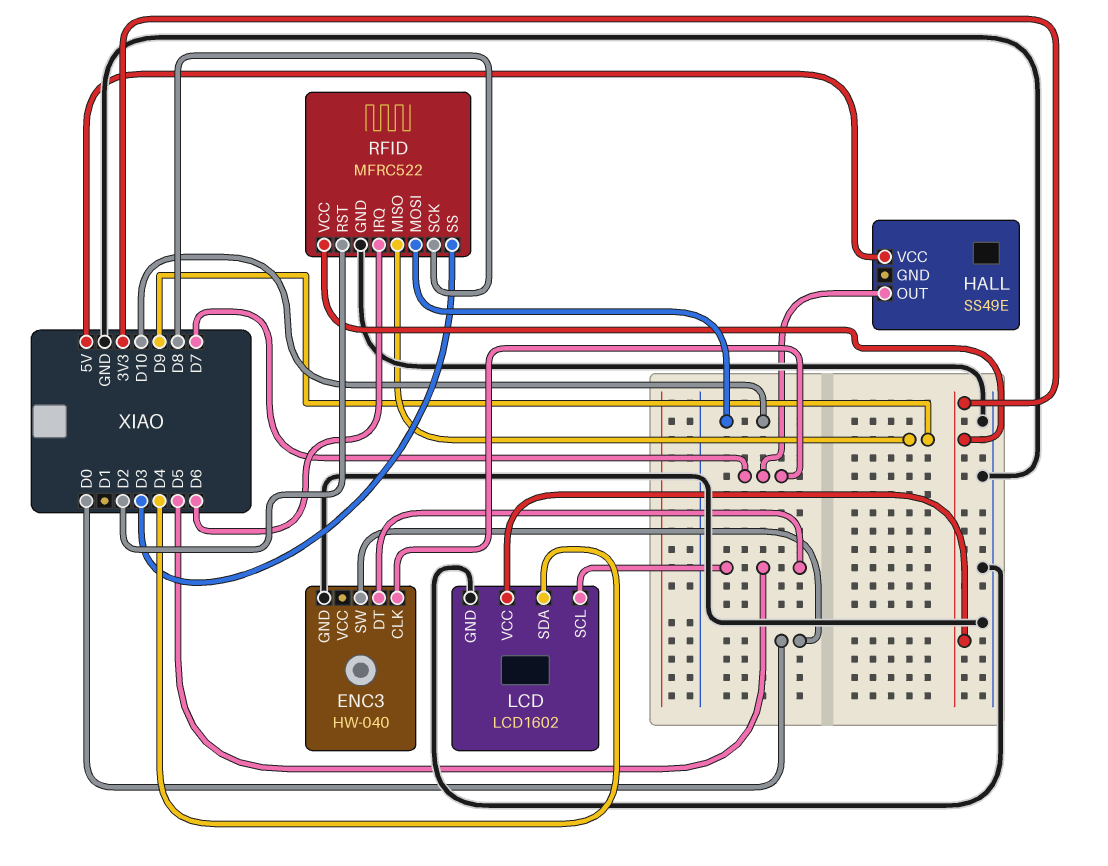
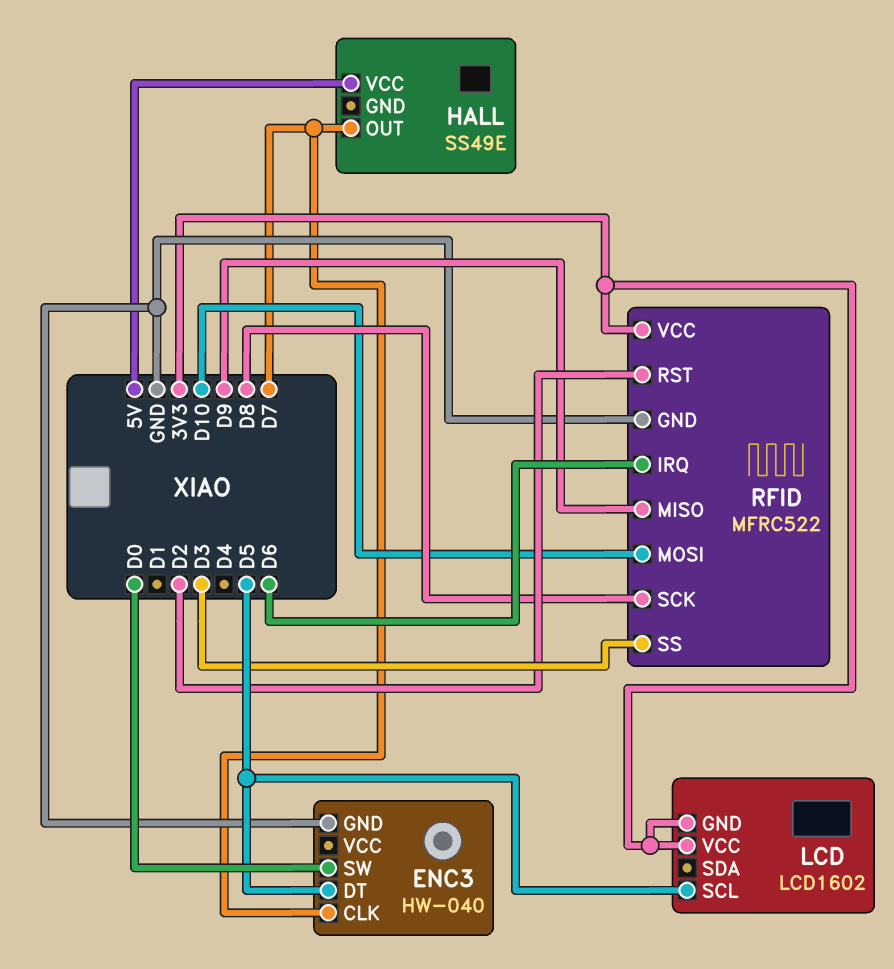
LCD pin GND: GND -> 3V3
LCD pin SDA: D4 -> none

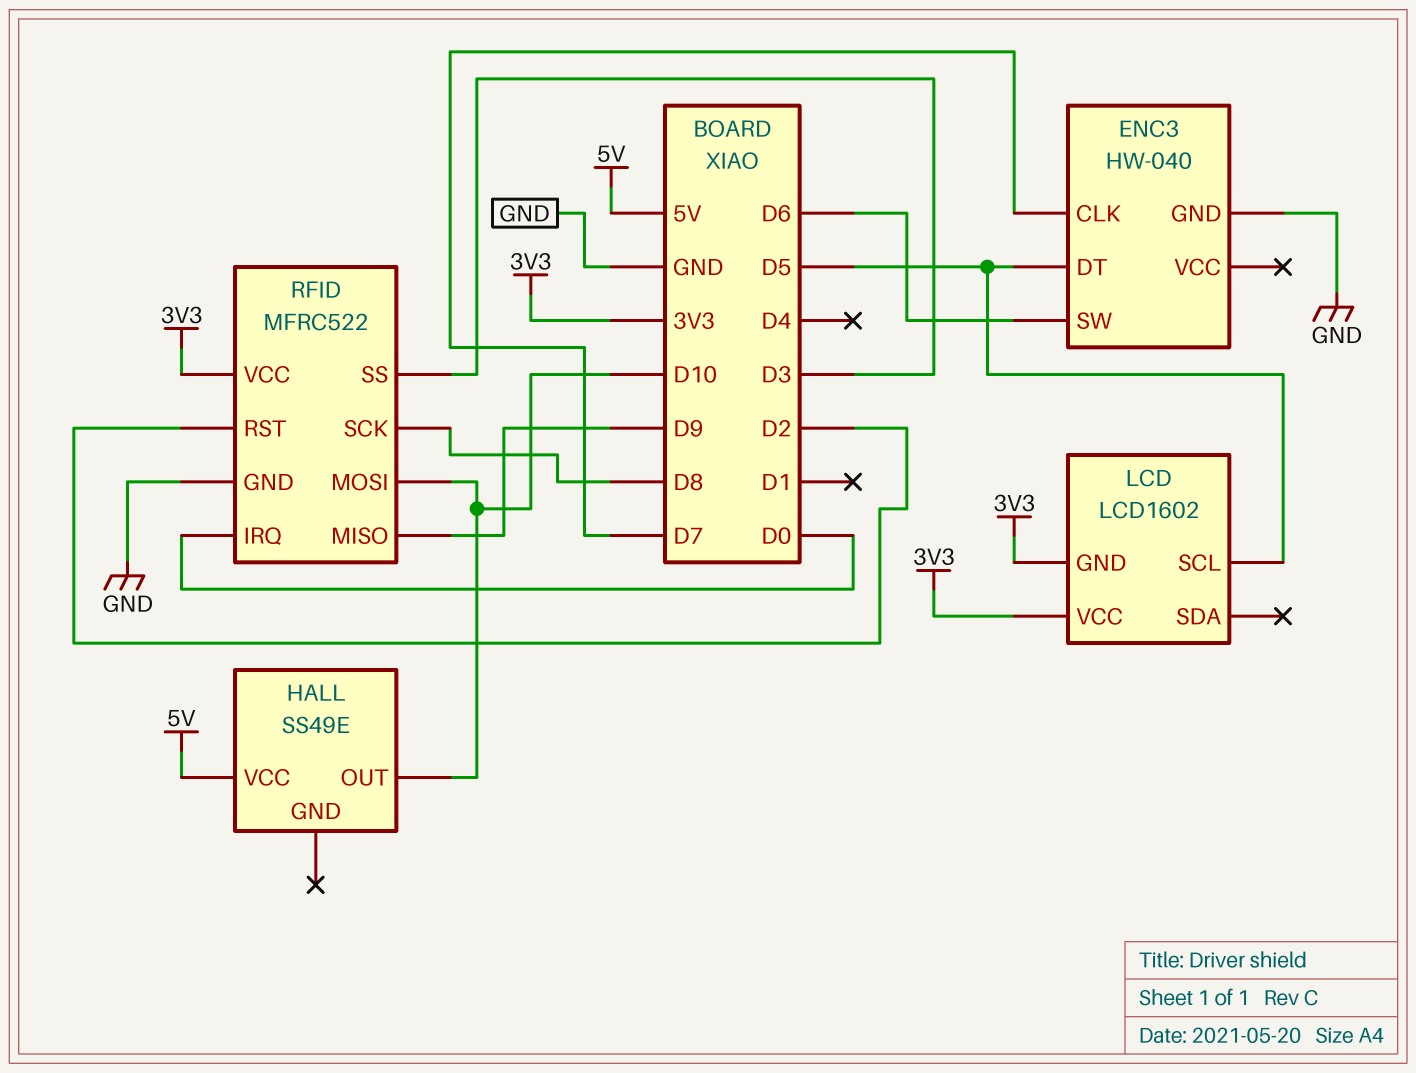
ENC3 pin SW: D0 -> D6
HALL pin OUT: D7 -> D10
RFID pin IRQ: D6 -> D0

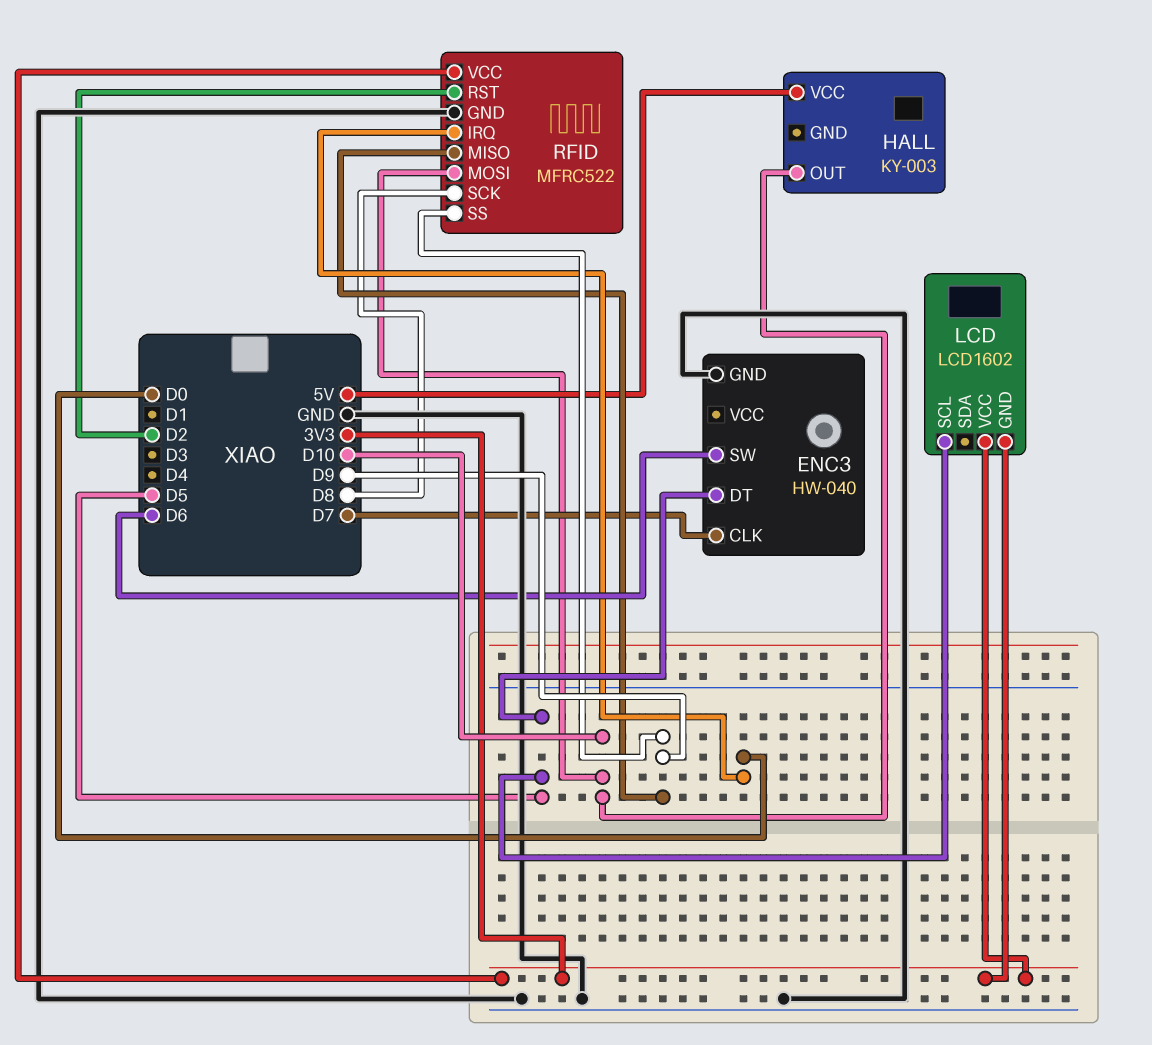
HALL: SS49E -> KY-003
RFID pin SS: D3 -> D9

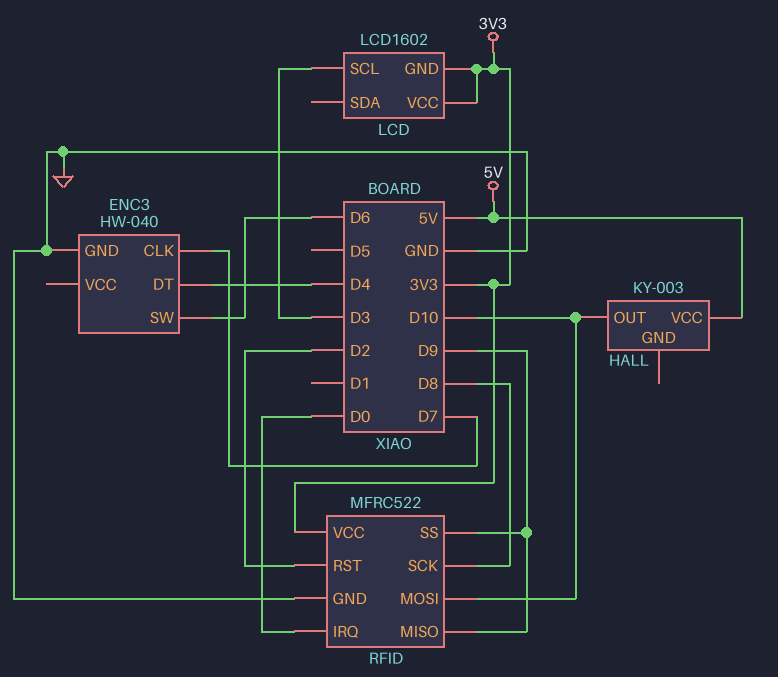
ENC3 pin DT: D5 -> D4
LCD pin SCL: D5 -> D3

